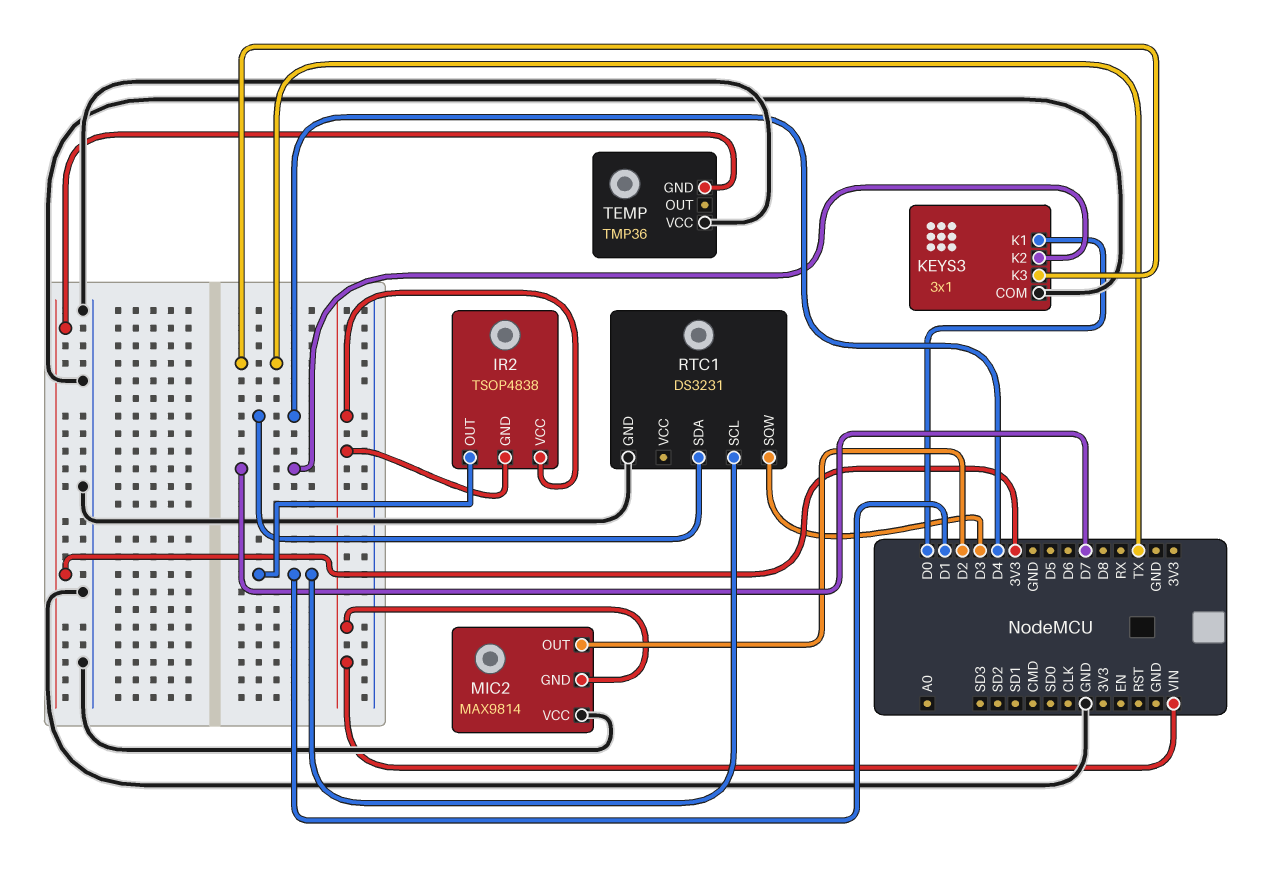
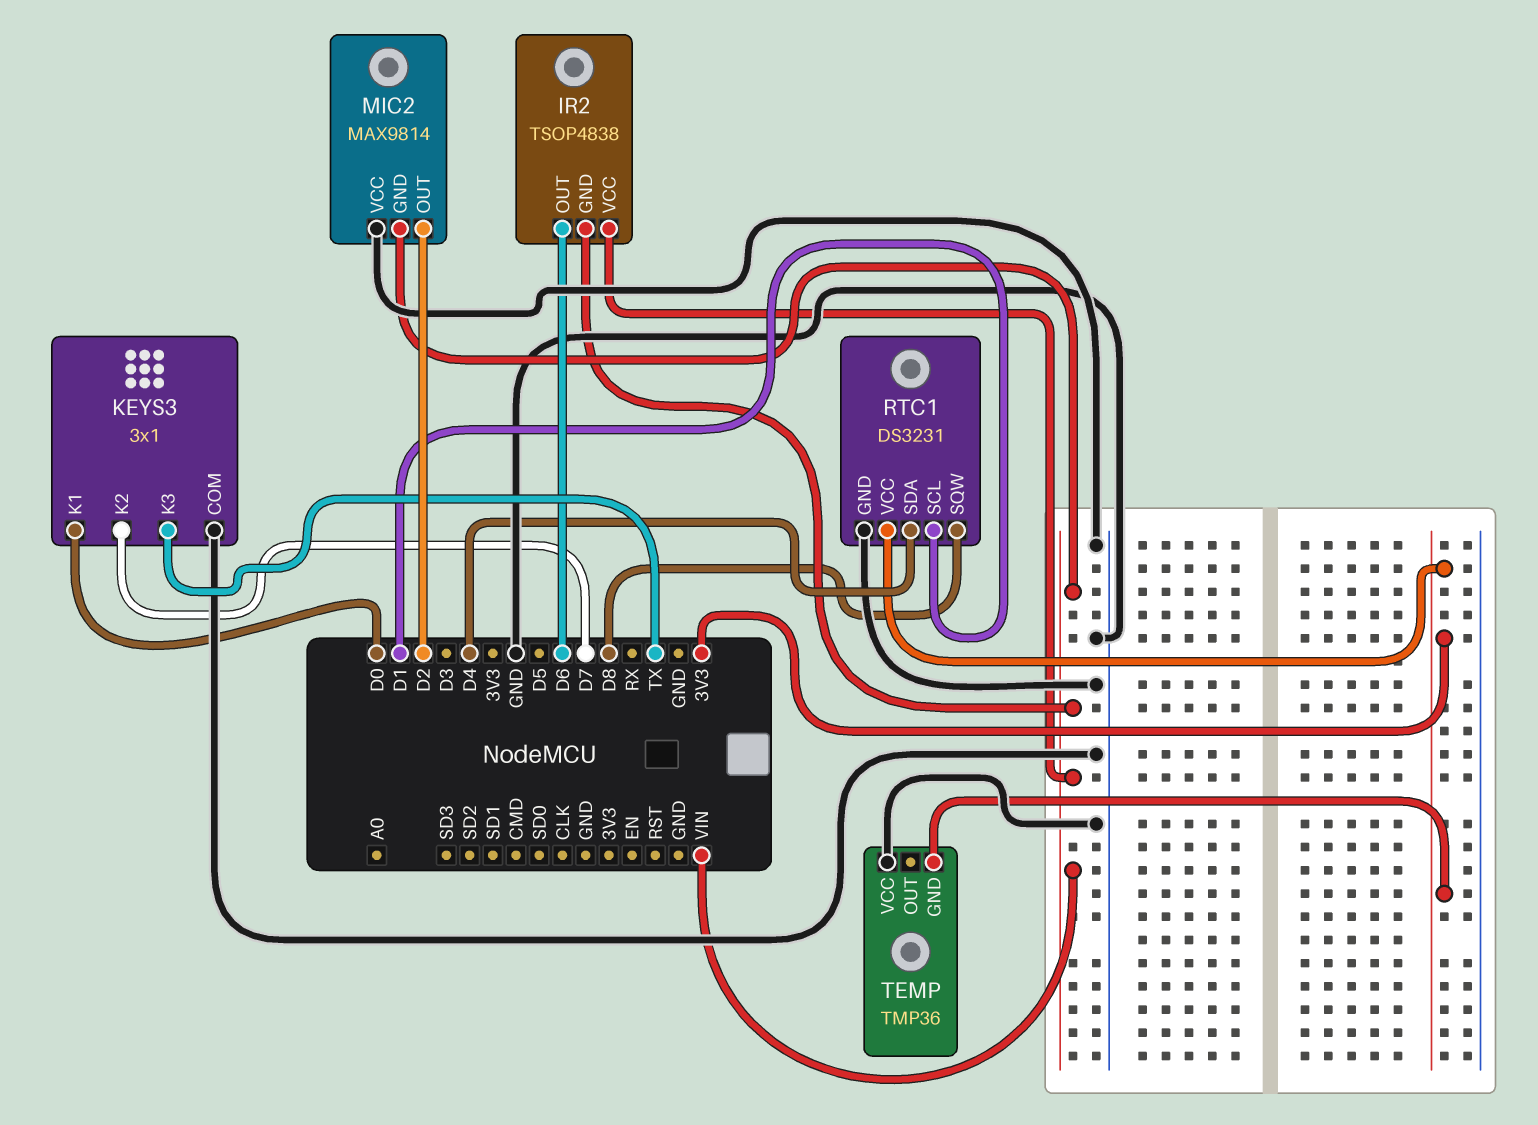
IR2 pin OUT: D1 -> D6
RTC1 pin SQW: D3 -> D8
RTC1 pin VCC: none -> 3V3

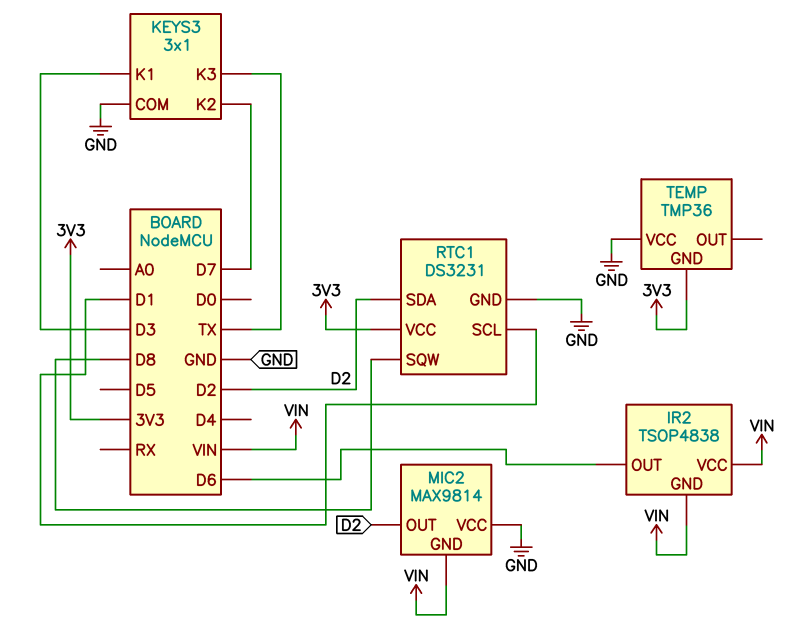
KEYS3 pin K1: D0 -> D3
RTC1 pin SDA: D4 -> D2

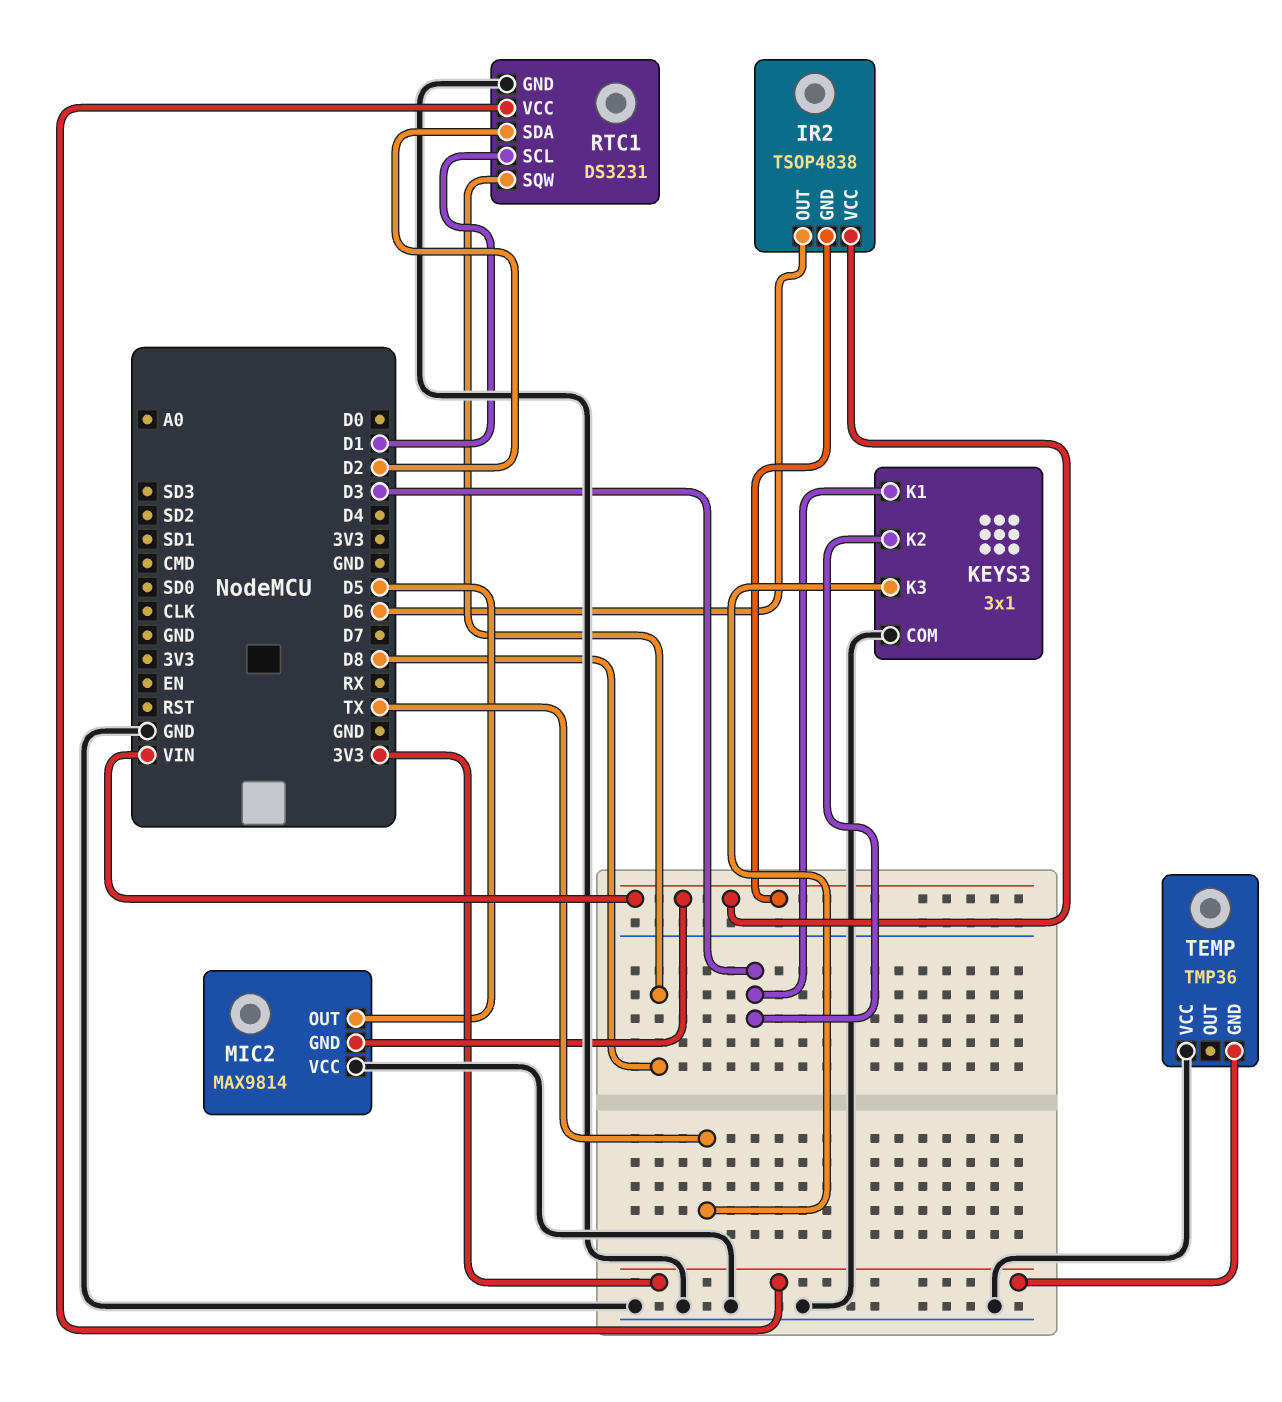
KEYS3 pin K2: D7 -> D3
MIC2 pin OUT: D2 -> D5

